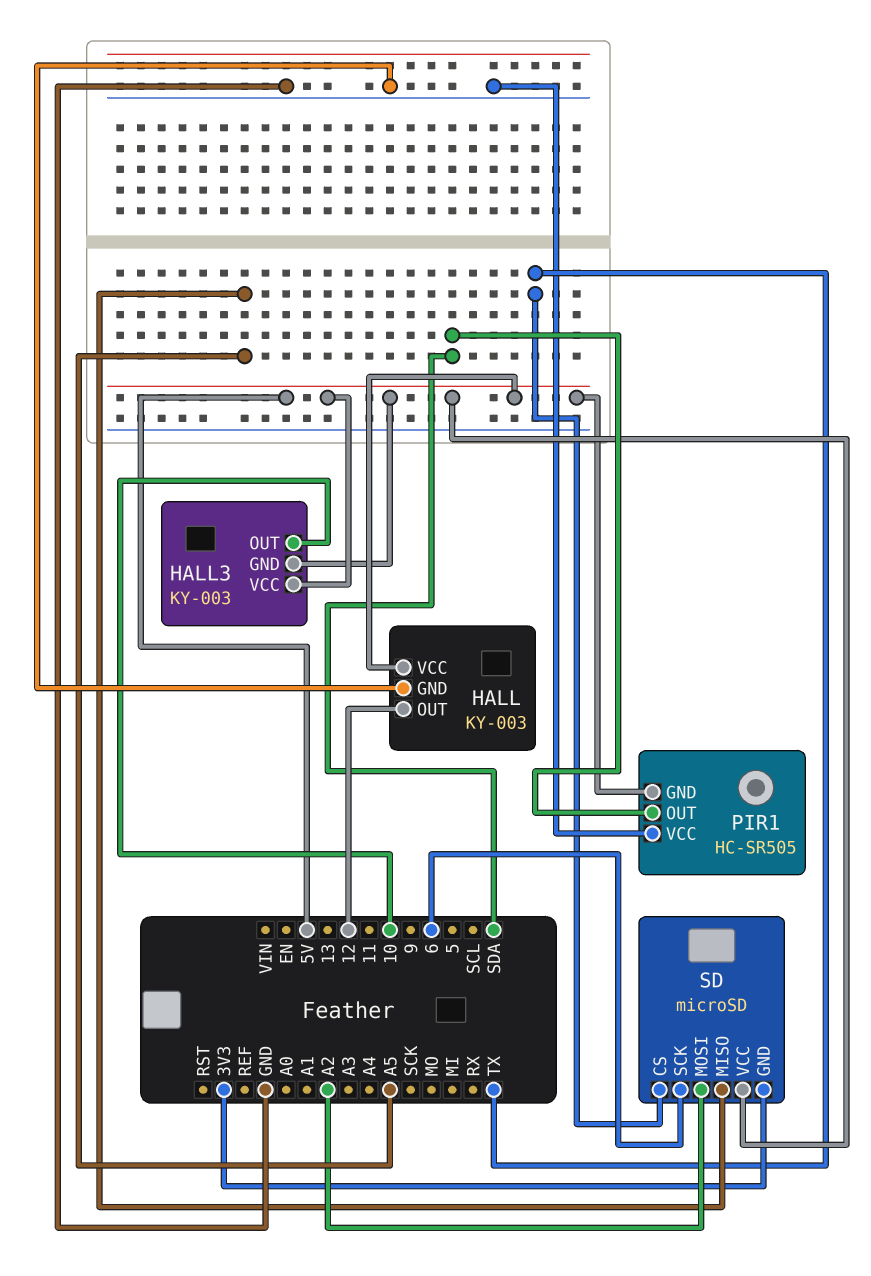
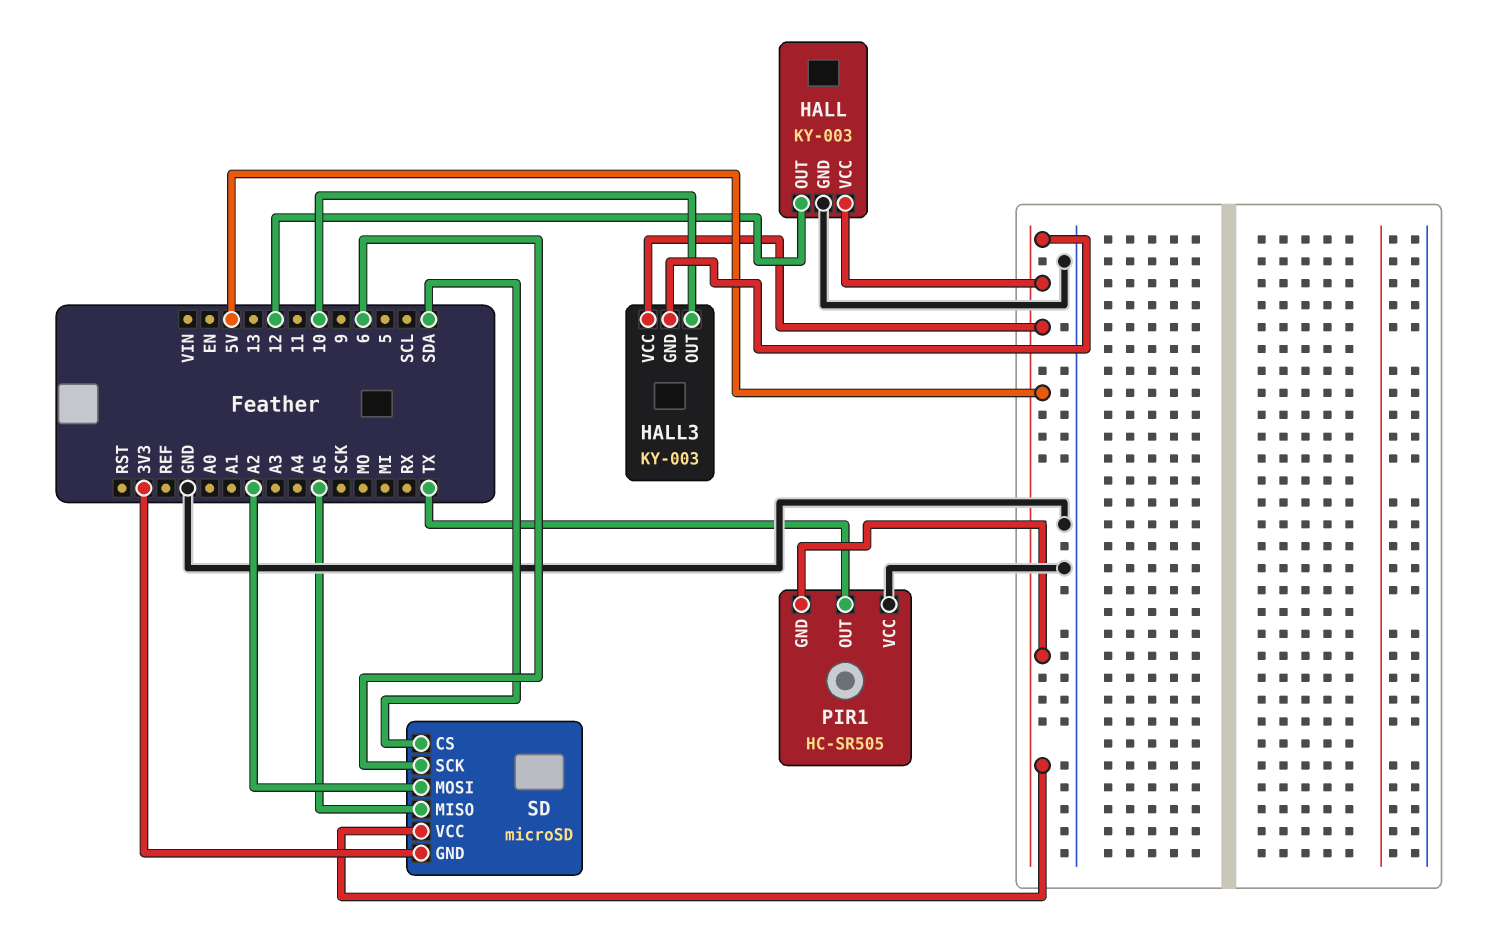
PIR1 pin OUT: SDA -> TX
SD pin CS: TX -> SDA

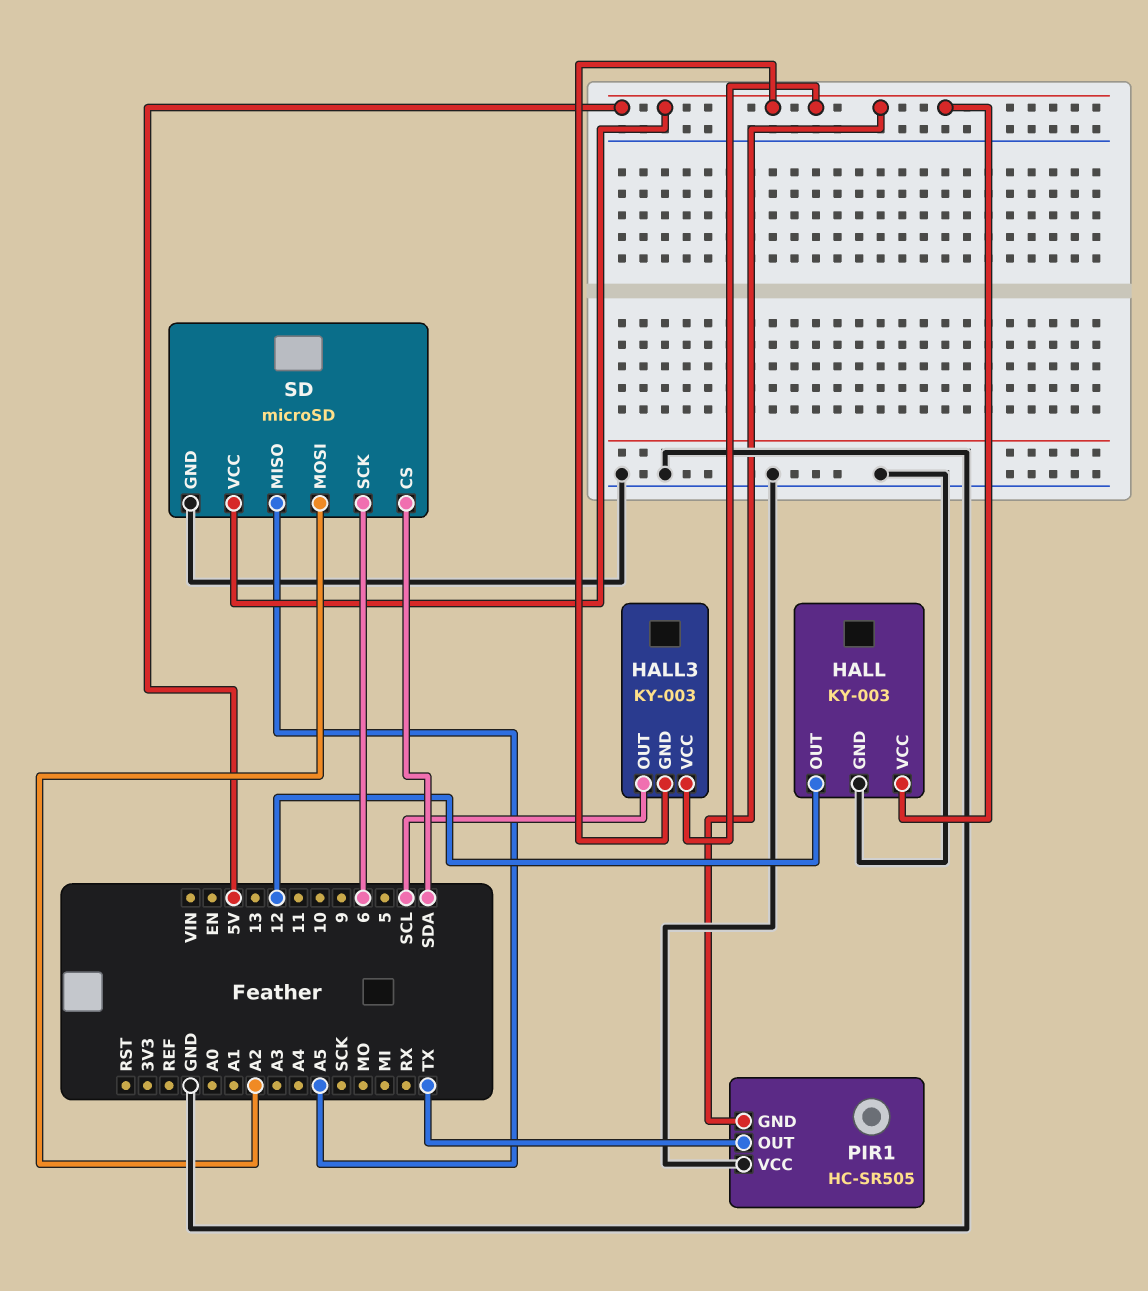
HALL3 pin OUT: 10 -> SCL
SD pin GND: 3V3 -> GND

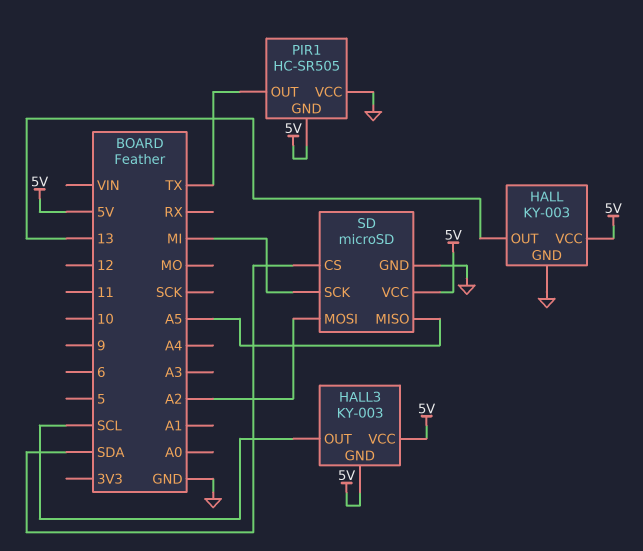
HALL pin OUT: 12 -> 13
SD pin SCK: 6 -> MI

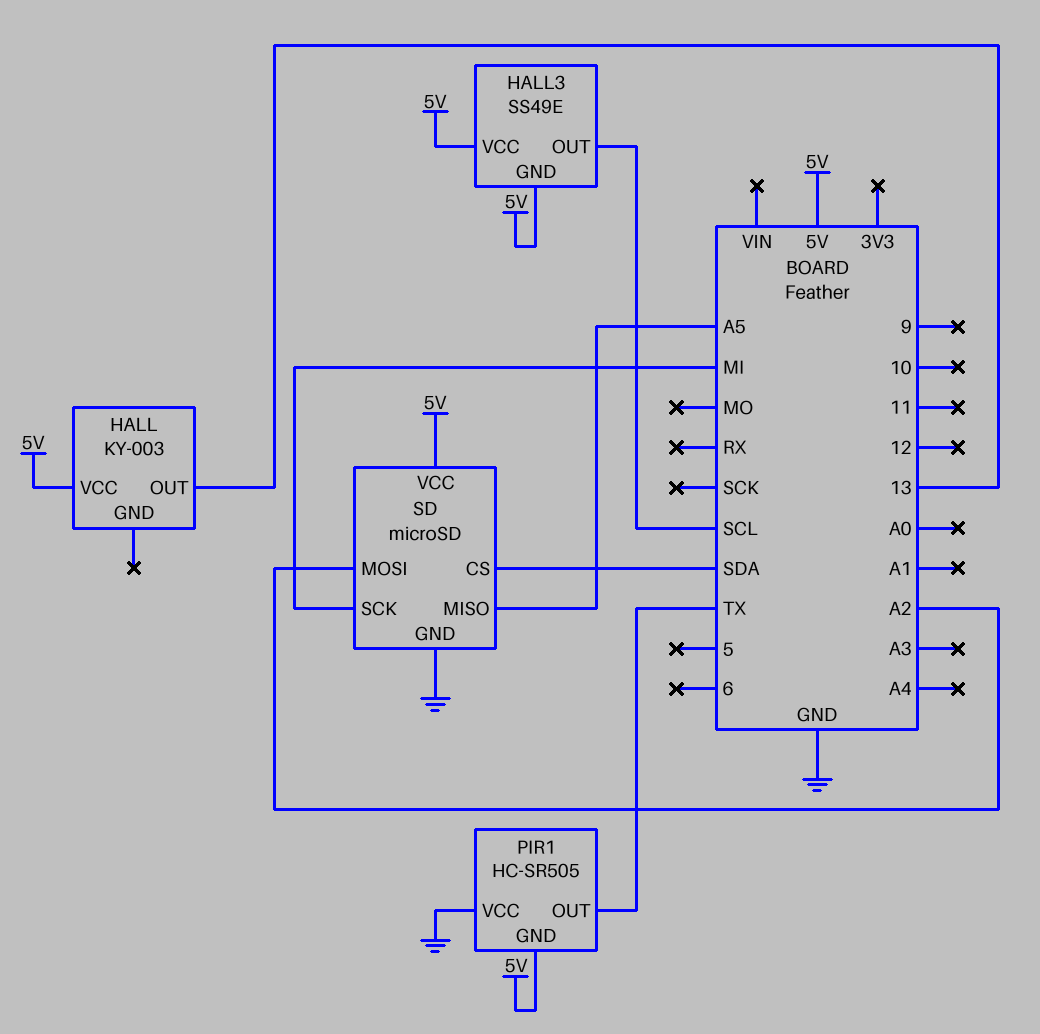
HALL pin GND: GND -> none
HALL3: KY-003 -> SS49E

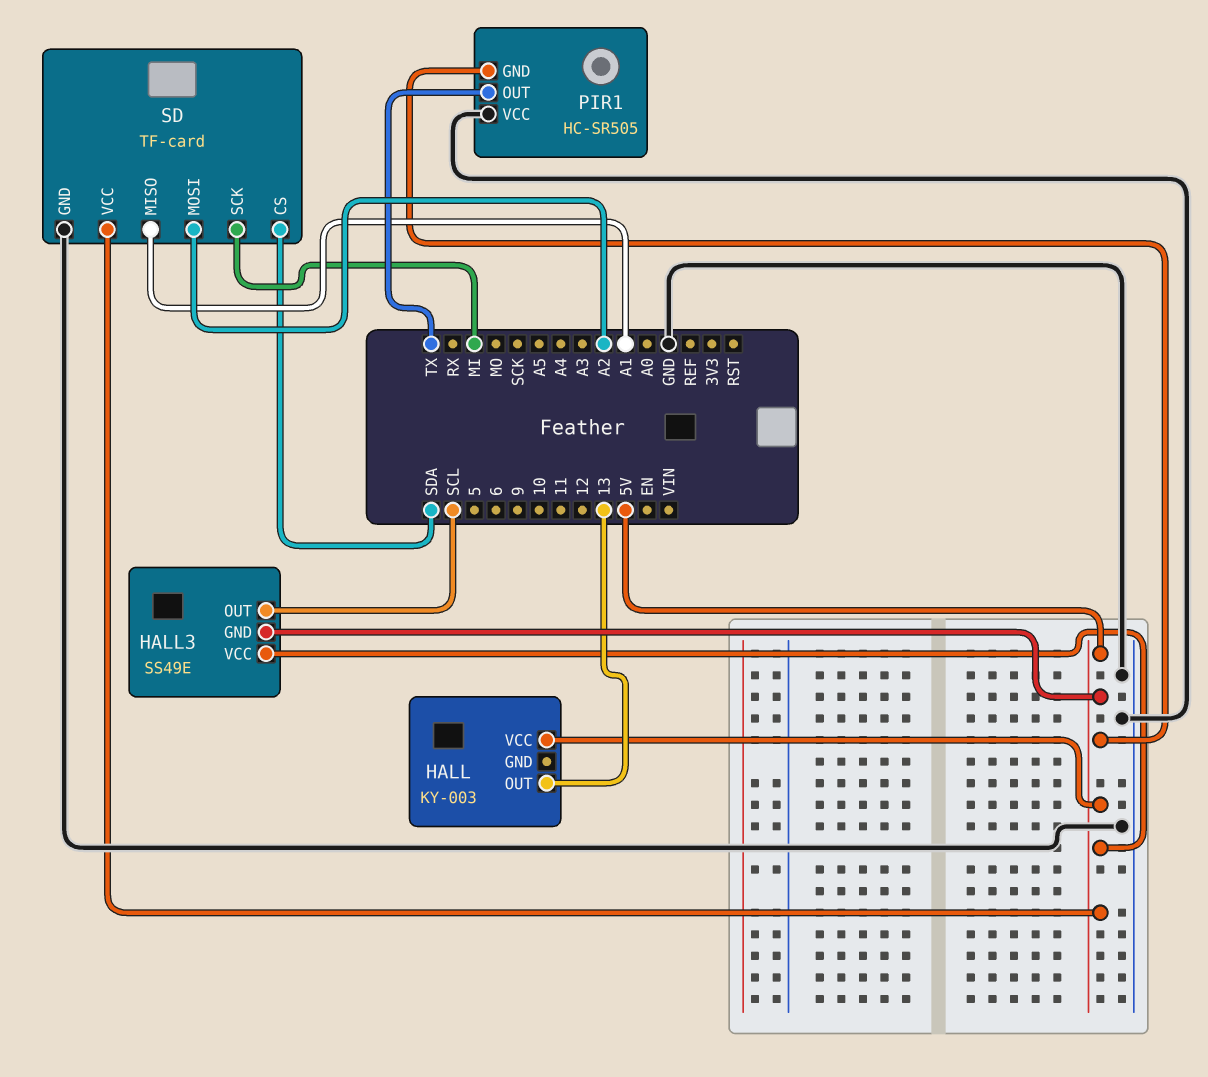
SD: microSD -> TF-card
SD pin MISO: A5 -> A1

